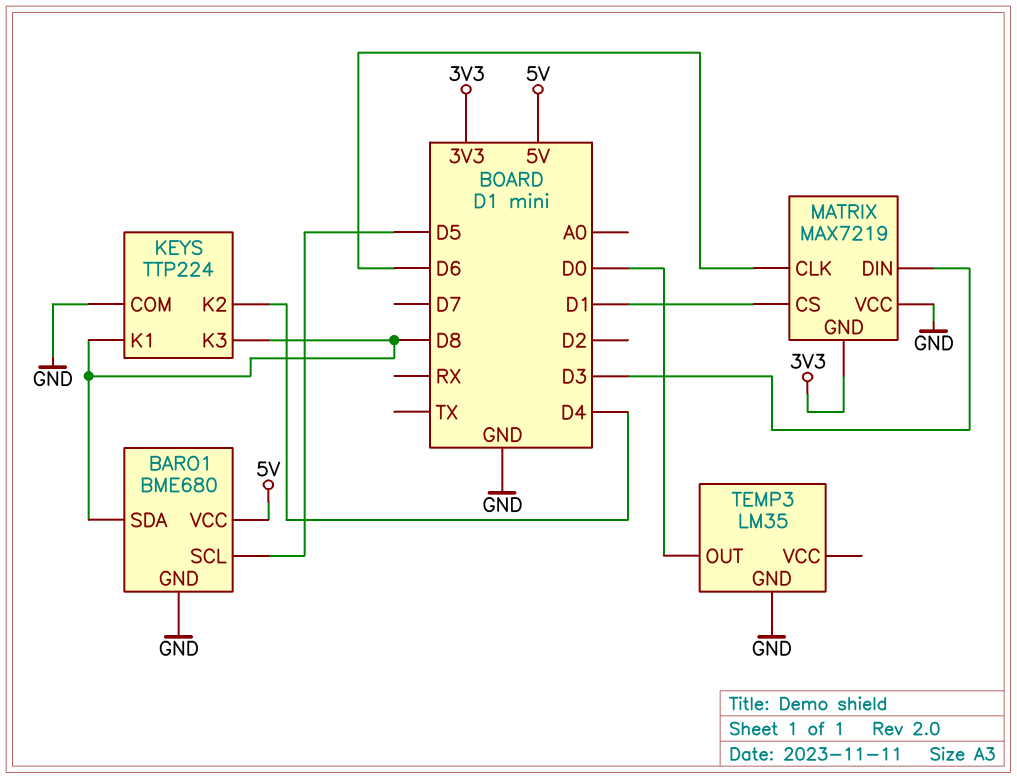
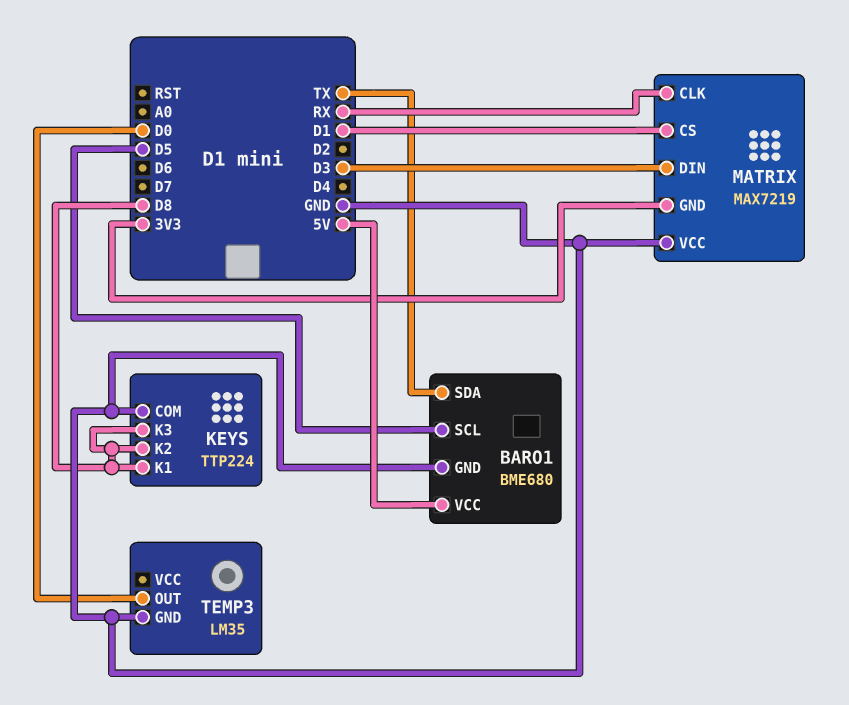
BARO1 pin SDA: D8 -> TX
KEYS pin K2: D4 -> D8
MATRIX pin CLK: D6 -> RX

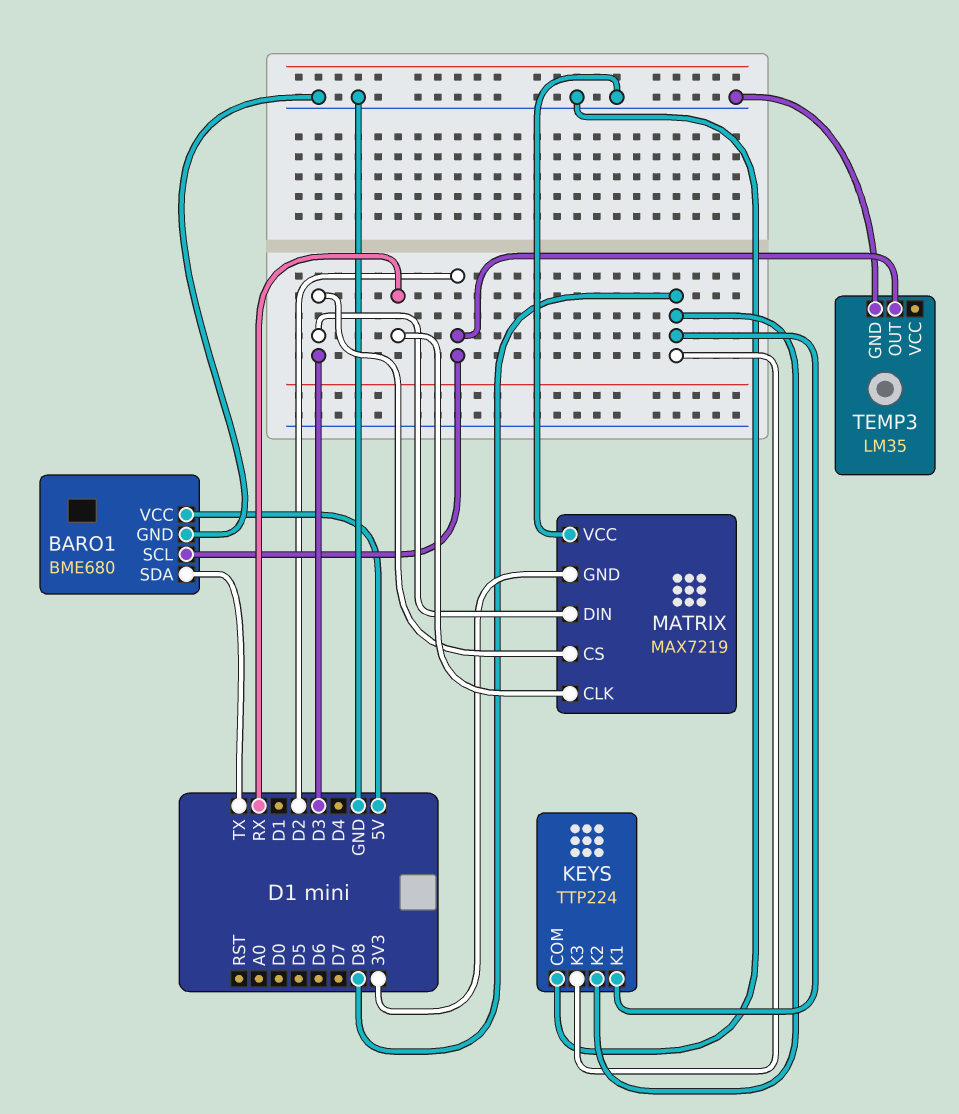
BARO1 pin SCL: D5 -> D2
MATRIX pin CS: D1 -> D3
TEMP3 pin OUT: D0 -> D2

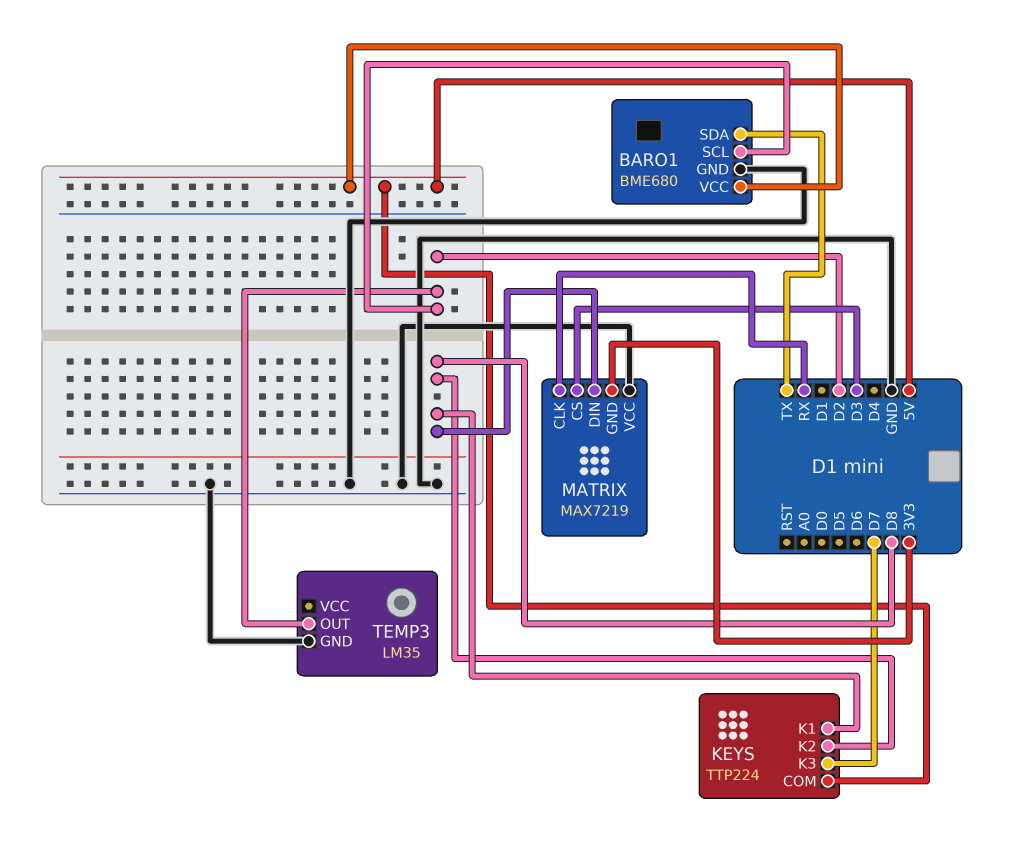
KEYS pin COM: GND -> 5V
KEYS pin K3: D8 -> D7
MATRIX pin DIN: D3 -> D8

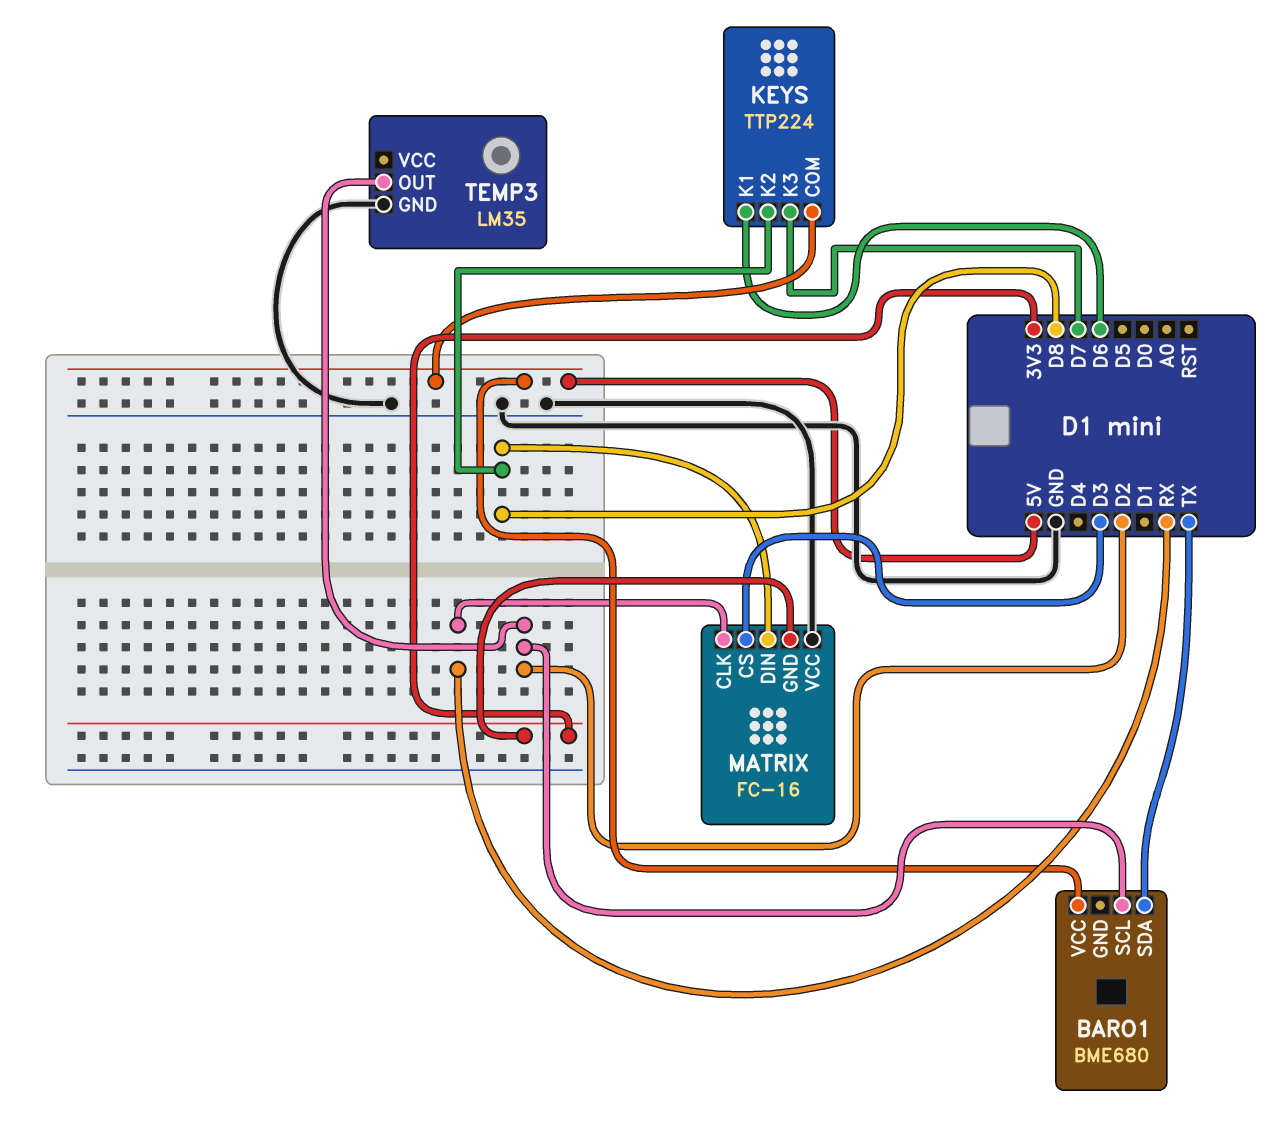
BARO1 pin GND: GND -> none
KEYS pin K1: D8 -> D6
MATRIX: MAX7219 -> FC-16

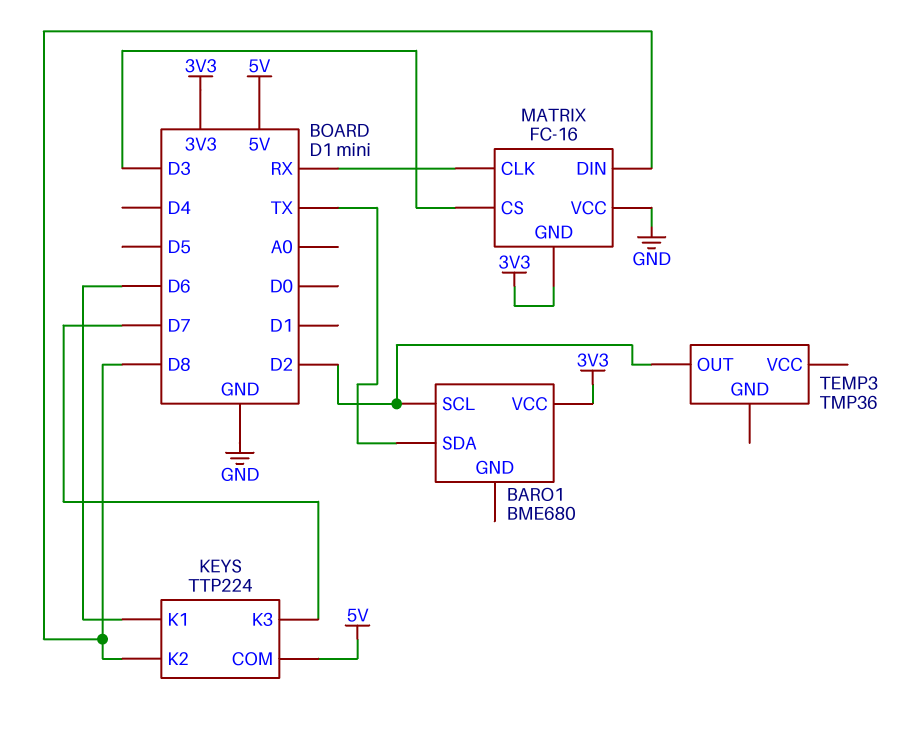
BARO1 pin VCC: 5V -> 3V3
TEMP3: LM35 -> TMP36
TEMP3 pin GND: GND -> none

